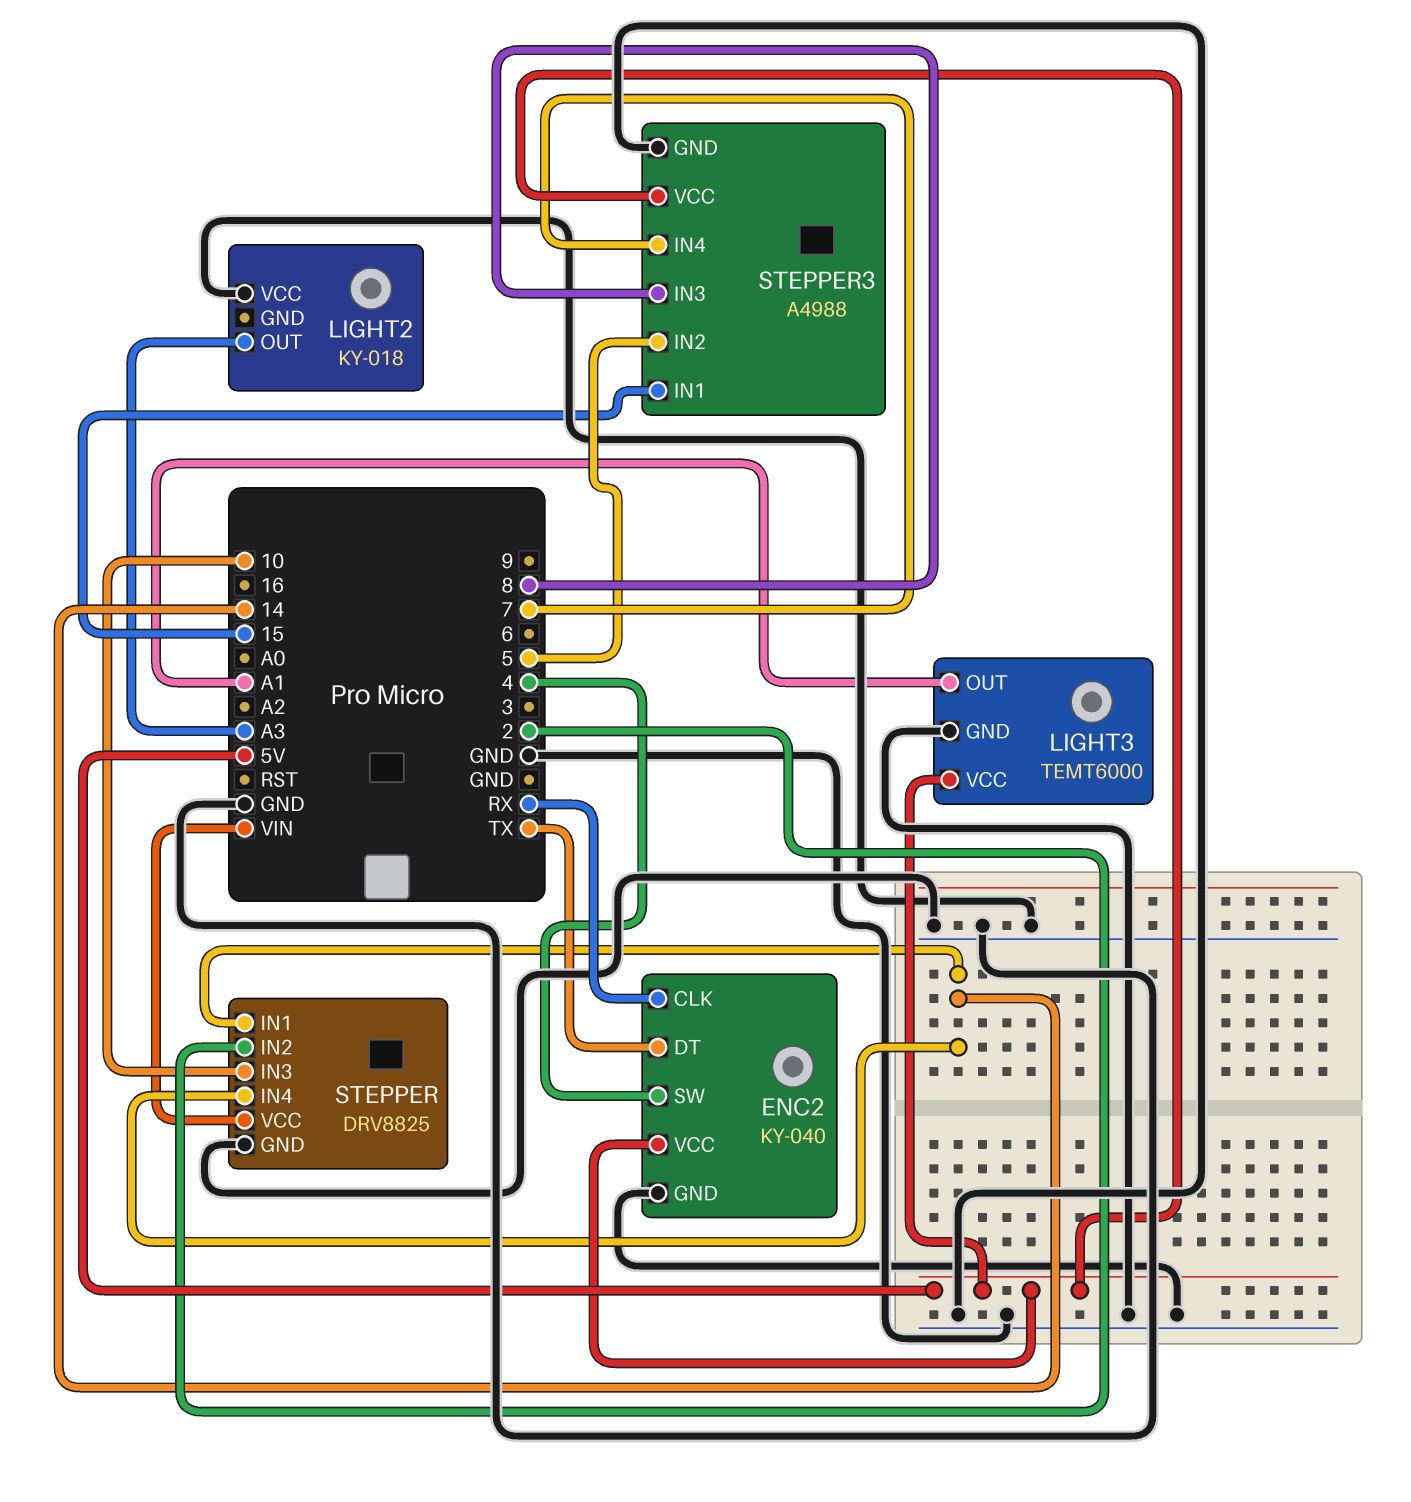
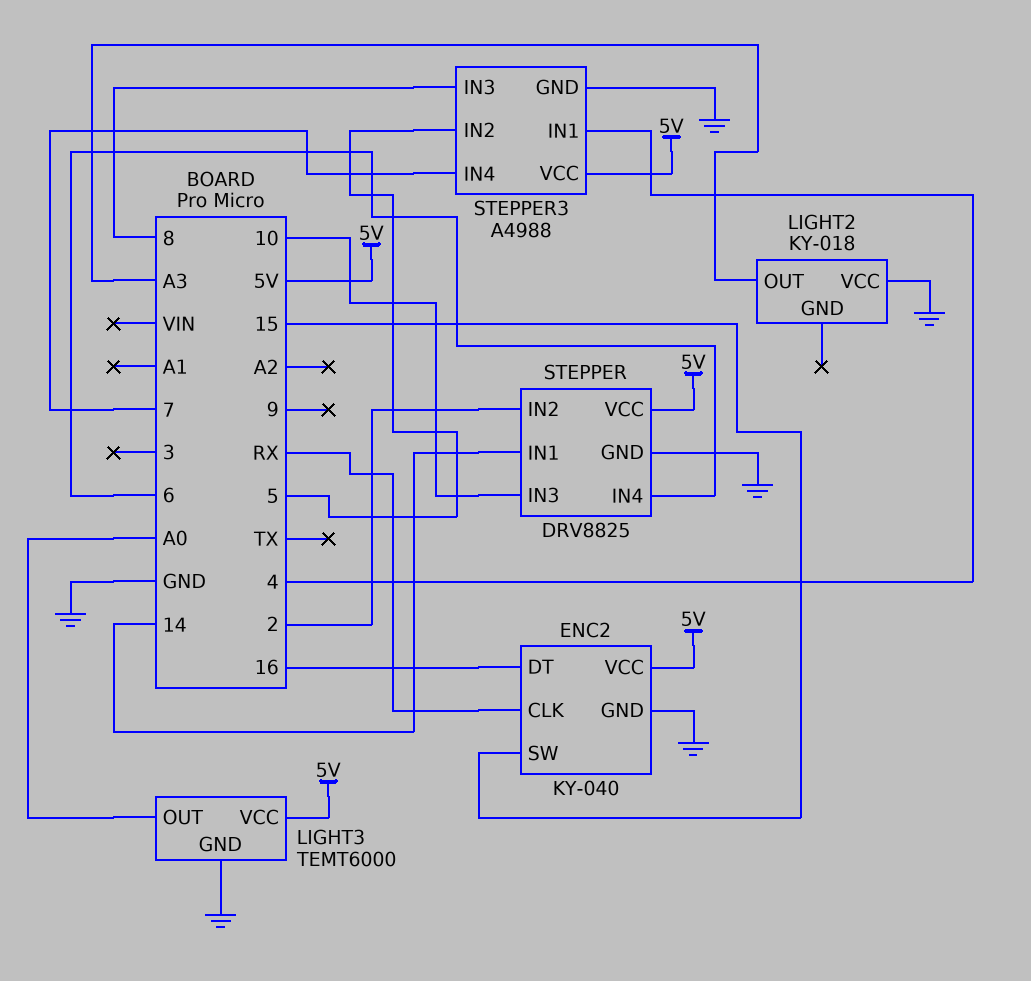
ENC2 pin DT: TX -> 16
ENC2 pin SW: 4 -> 15
LIGHT3 pin OUT: A1 -> A0
STEPPER pin IN4: 14 -> 6
STEPPER pin VCC: VIN -> 5V
STEPPER3 pin IN1: 15 -> 4

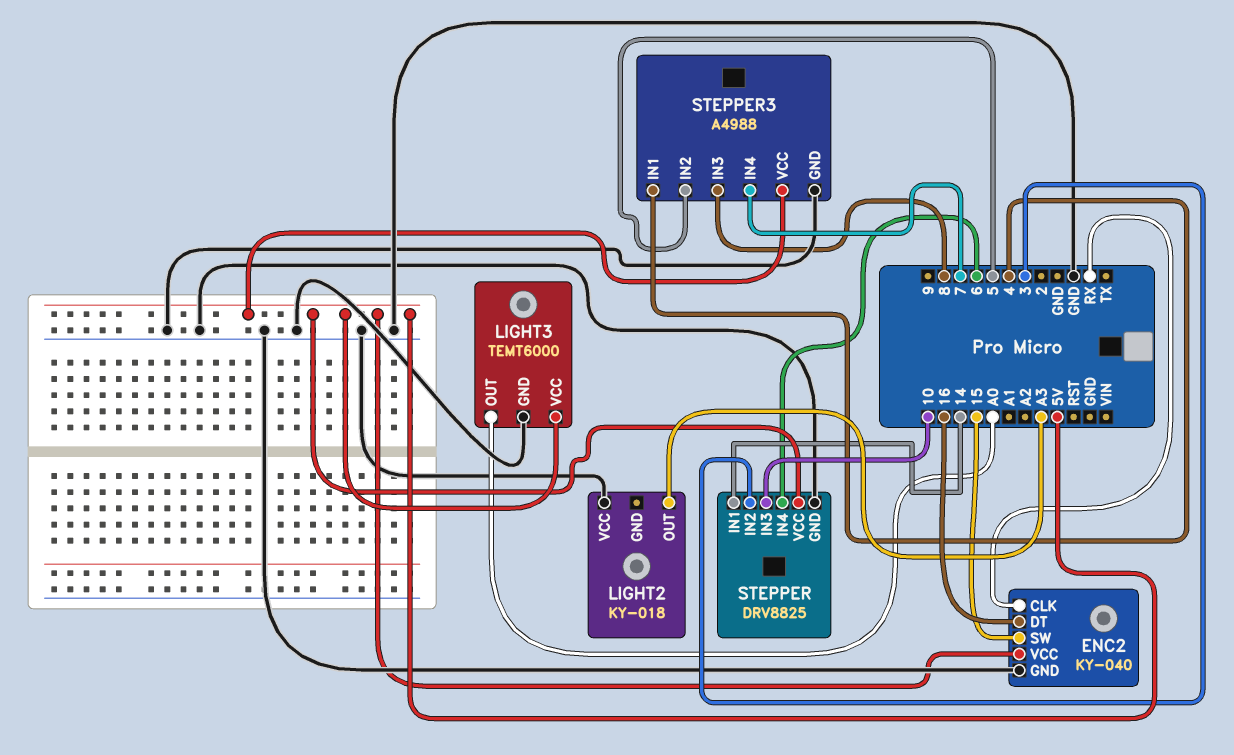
STEPPER pin IN2: 2 -> 3

